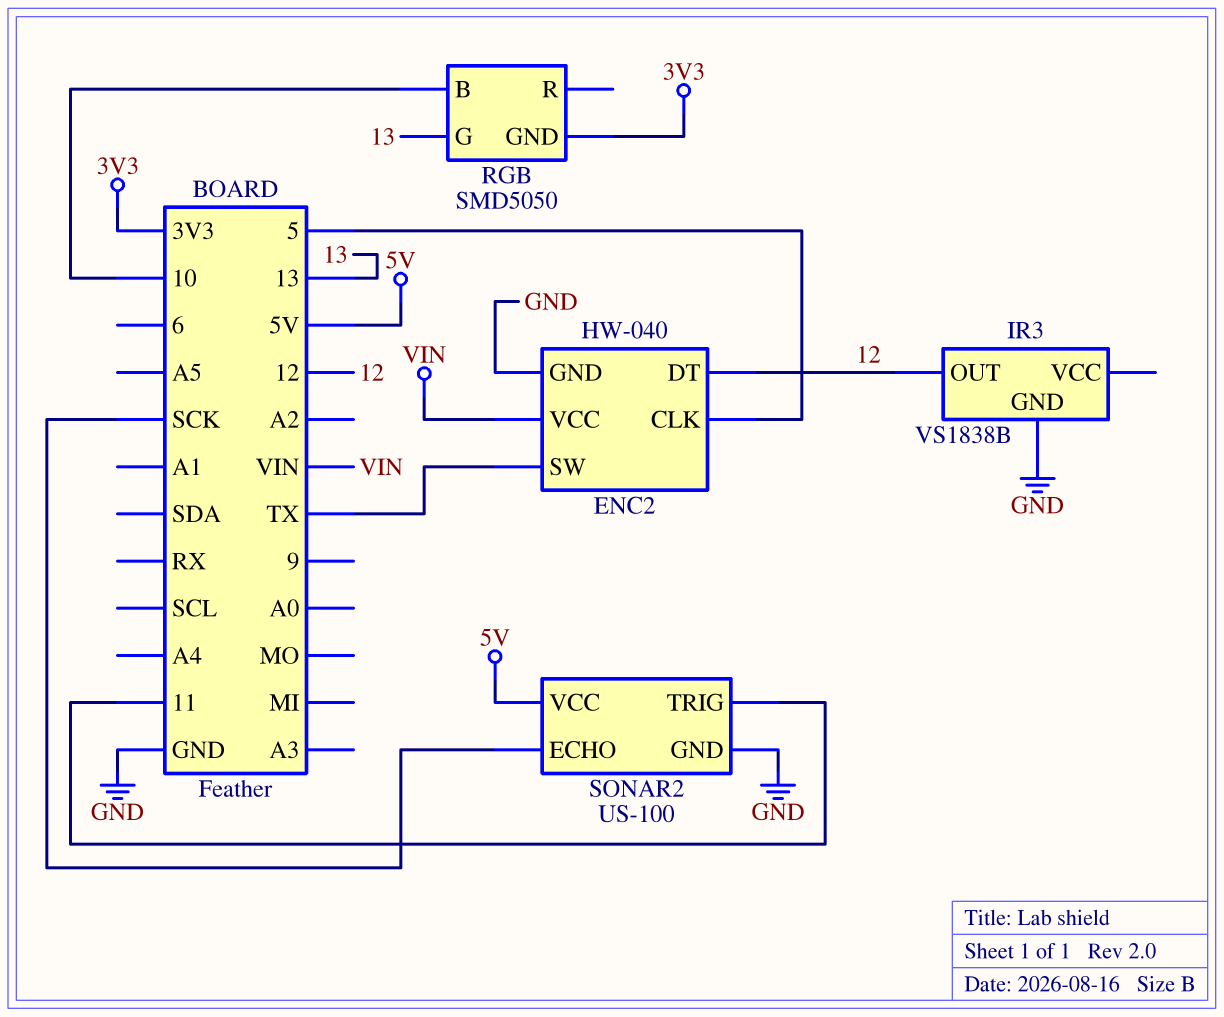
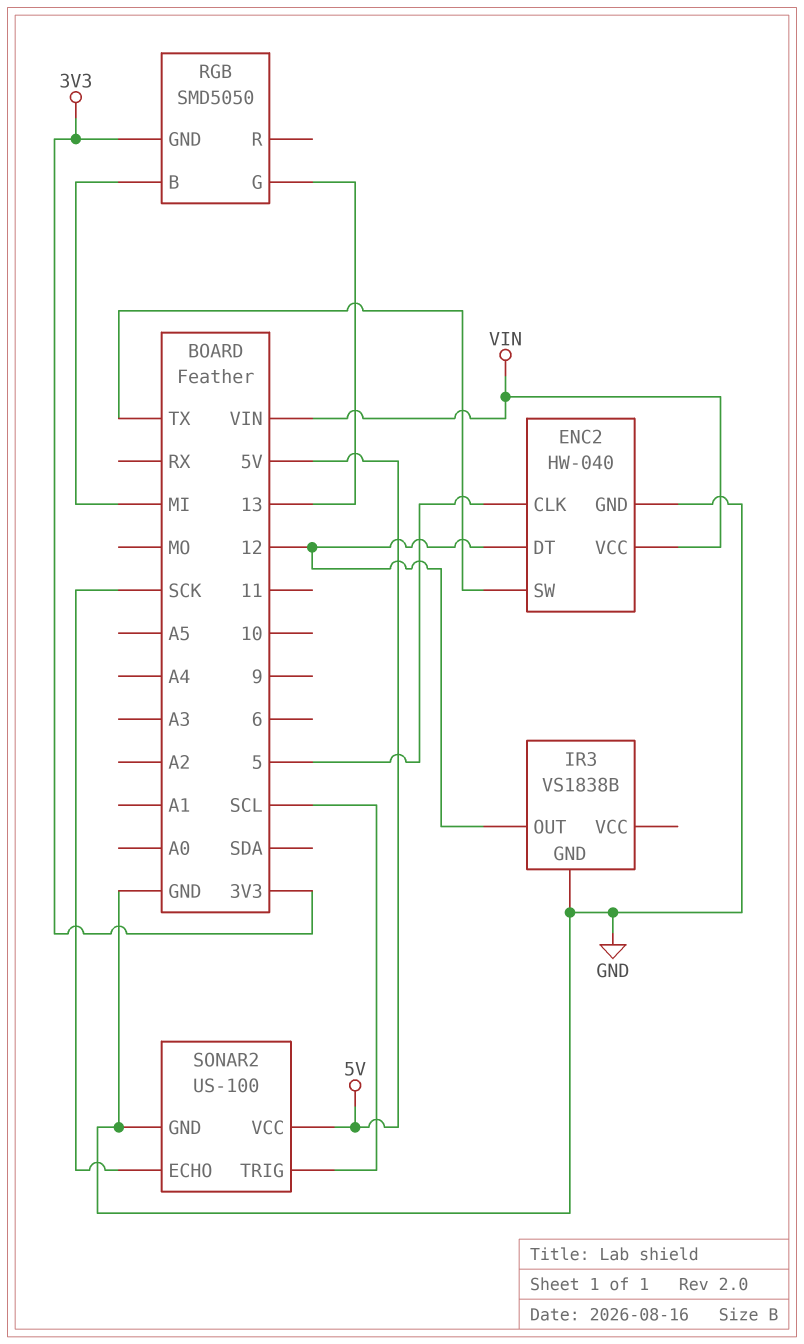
RGB pin B: 10 -> MI
SONAR2 pin TRIG: 11 -> SCL

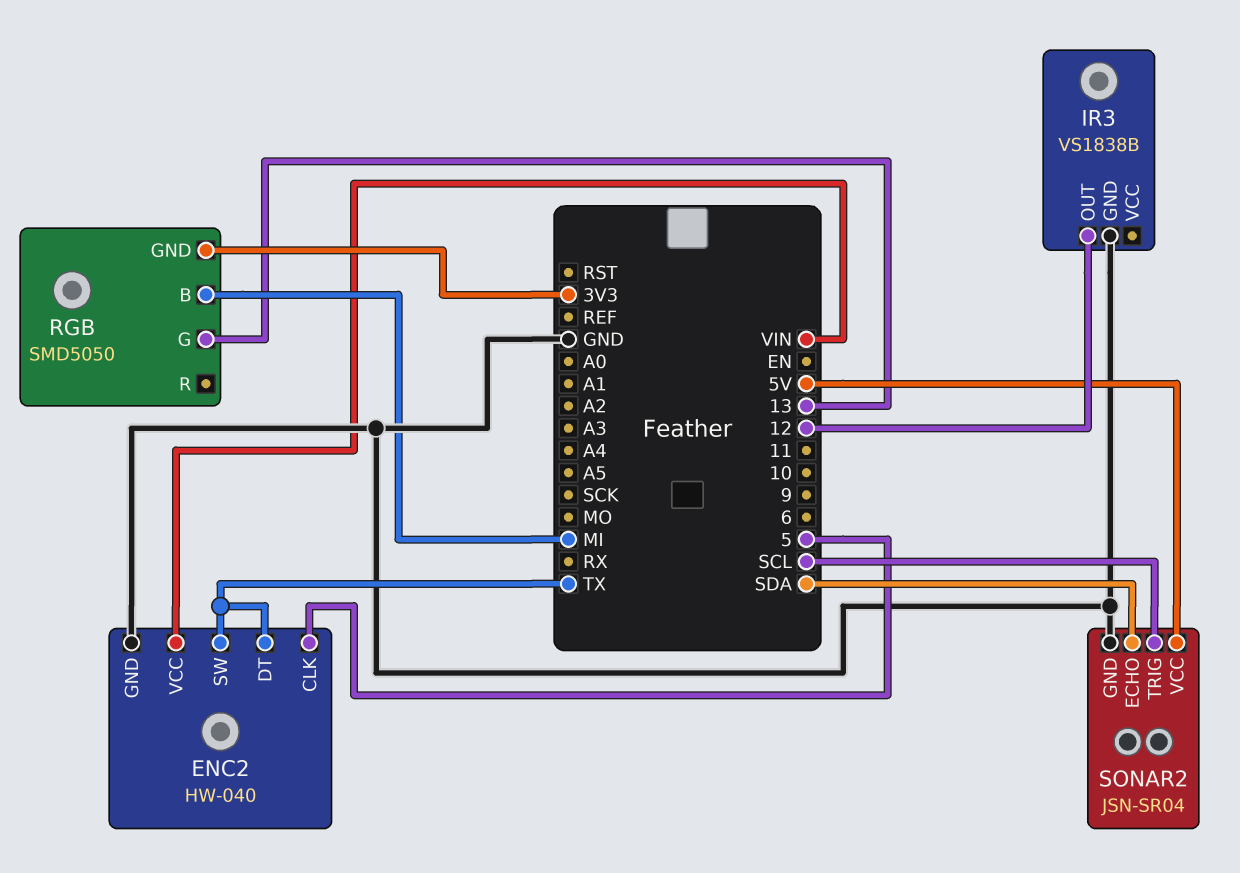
ENC2 pin DT: 12 -> TX
SONAR2: US-100 -> JSN-SR04
SONAR2 pin ECHO: SCK -> SDA

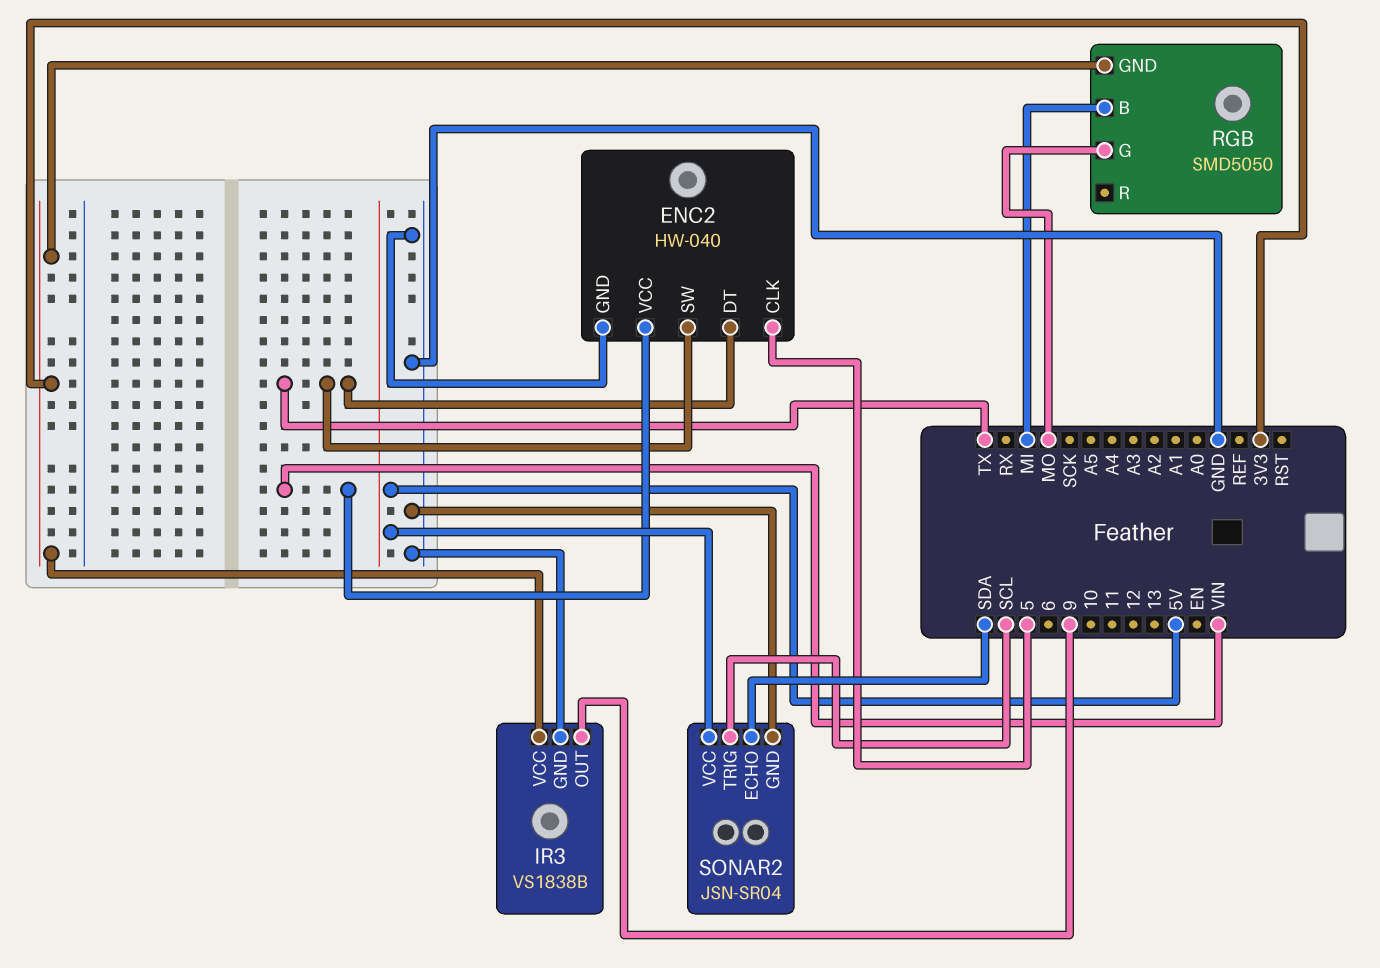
IR3 pin OUT: 12 -> 9
IR3 pin VCC: none -> 3V3
RGB pin G: 13 -> MO

